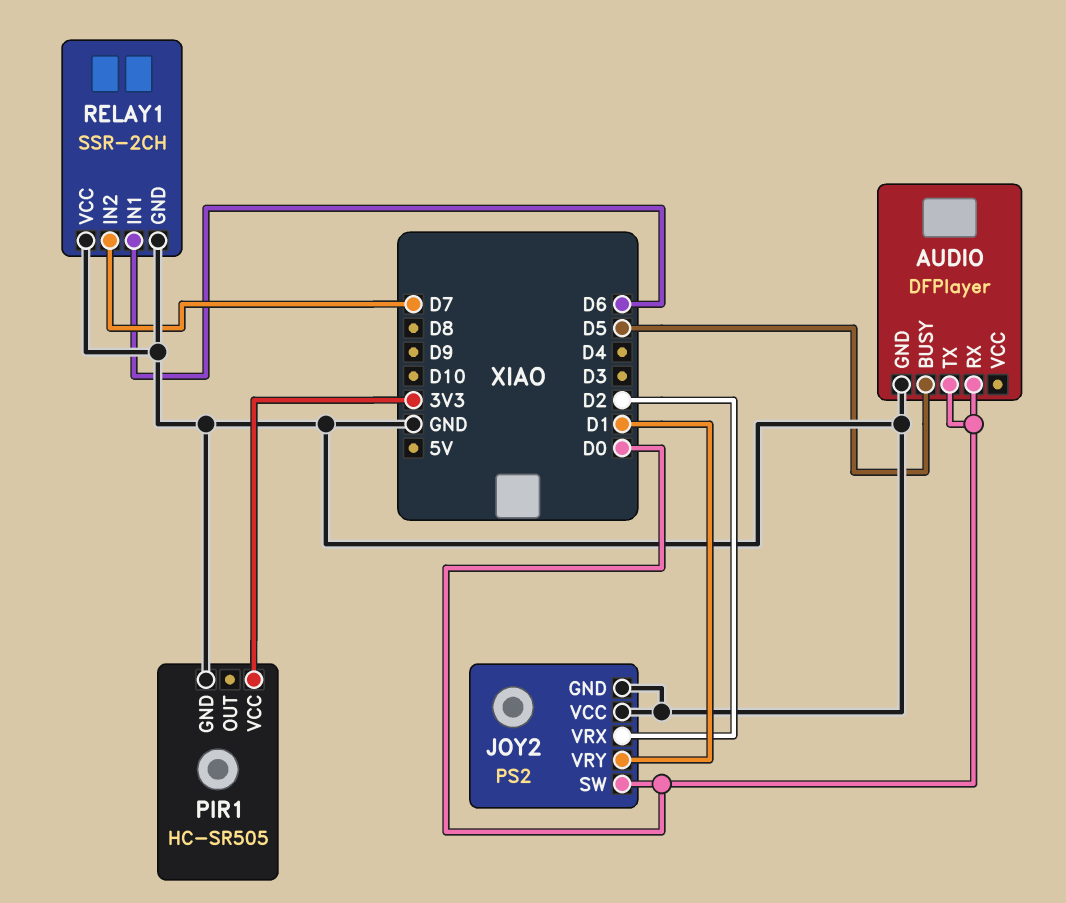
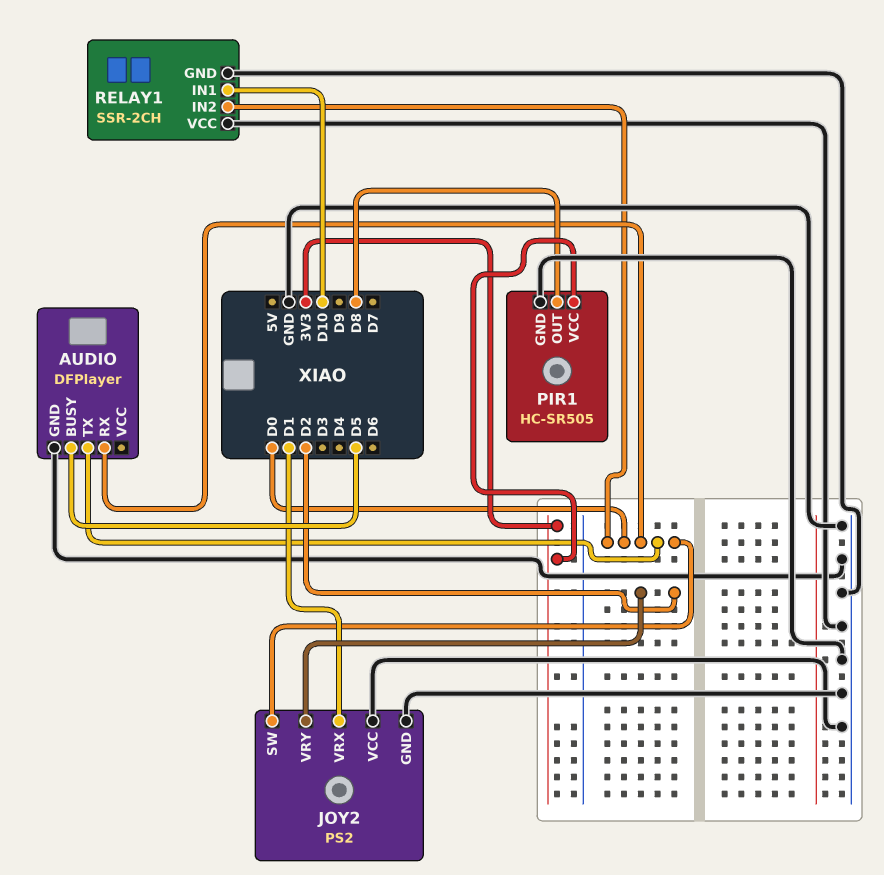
JOY2 pin VRX: D2 -> D1
JOY2 pin VRY: D1 -> D2
PIR1 pin OUT: none -> D8
RELAY1 pin IN1: D6 -> D10
RELAY1 pin IN2: D7 -> D0

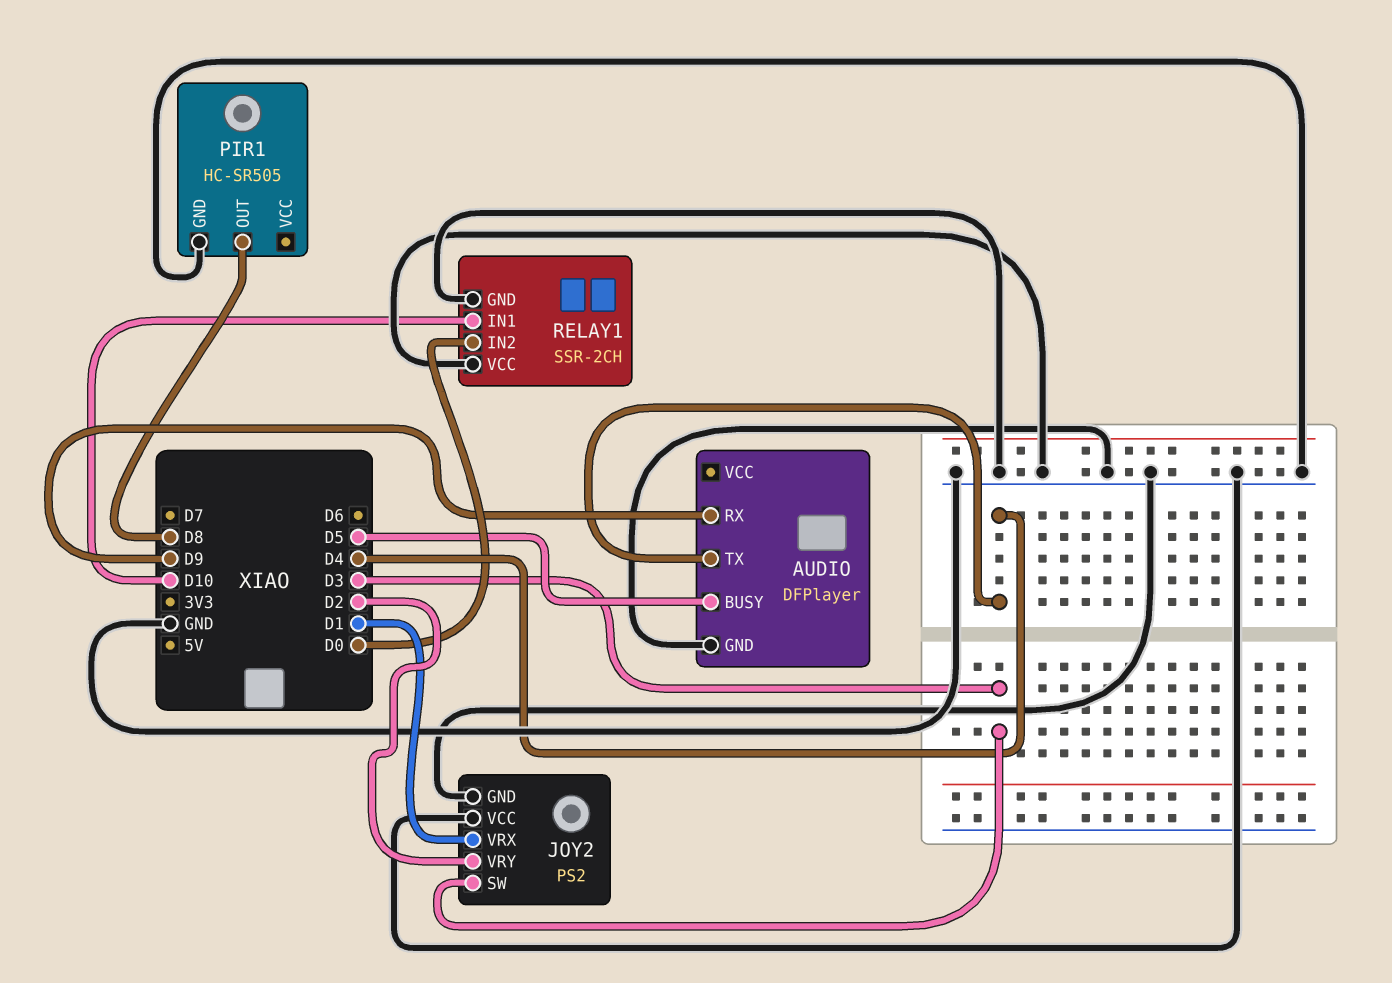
AUDIO pin RX: D0 -> D9
AUDIO pin TX: D0 -> D4
JOY2 pin SW: D0 -> D3
PIR1 pin VCC: 3V3 -> none

